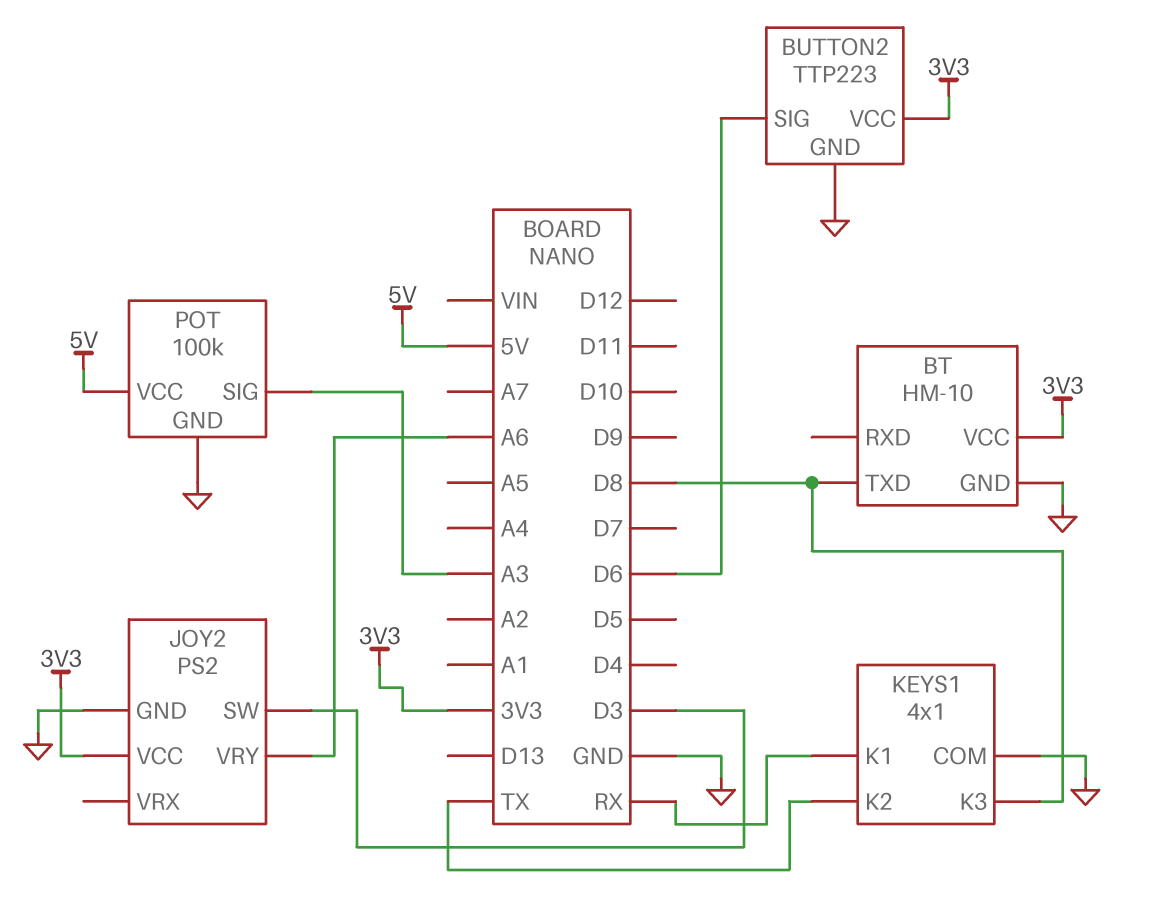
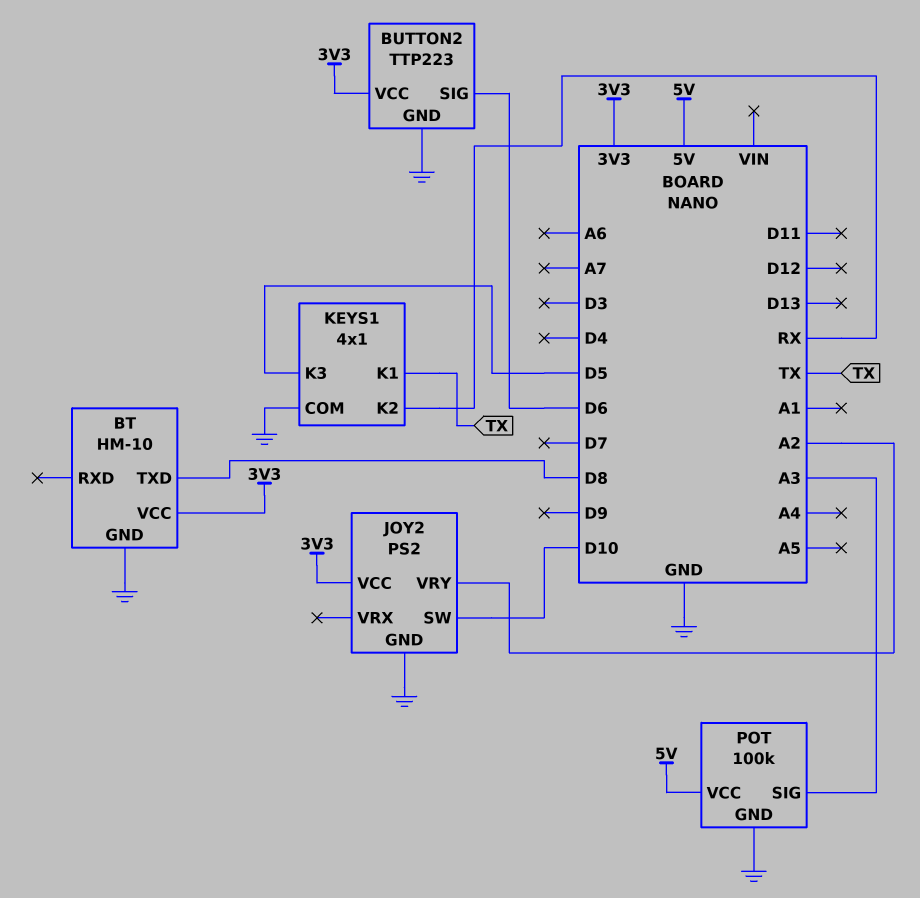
JOY2 pin SW: D3 -> D10
JOY2 pin VRY: A6 -> A2
KEYS1 pin K1: RX -> TX
KEYS1 pin K2: TX -> RX
KEYS1 pin K3: D8 -> D5

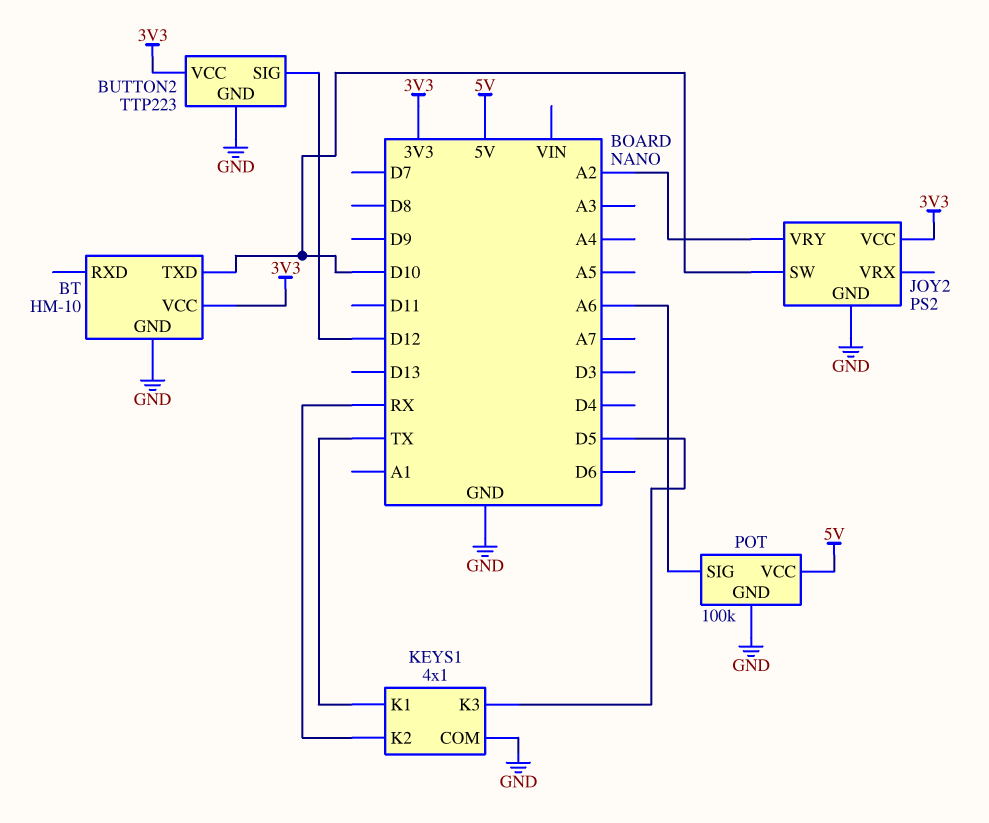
BT pin TXD: D8 -> D10
BUTTON2 pin SIG: D6 -> D12
POT pin SIG: A3 -> A6

